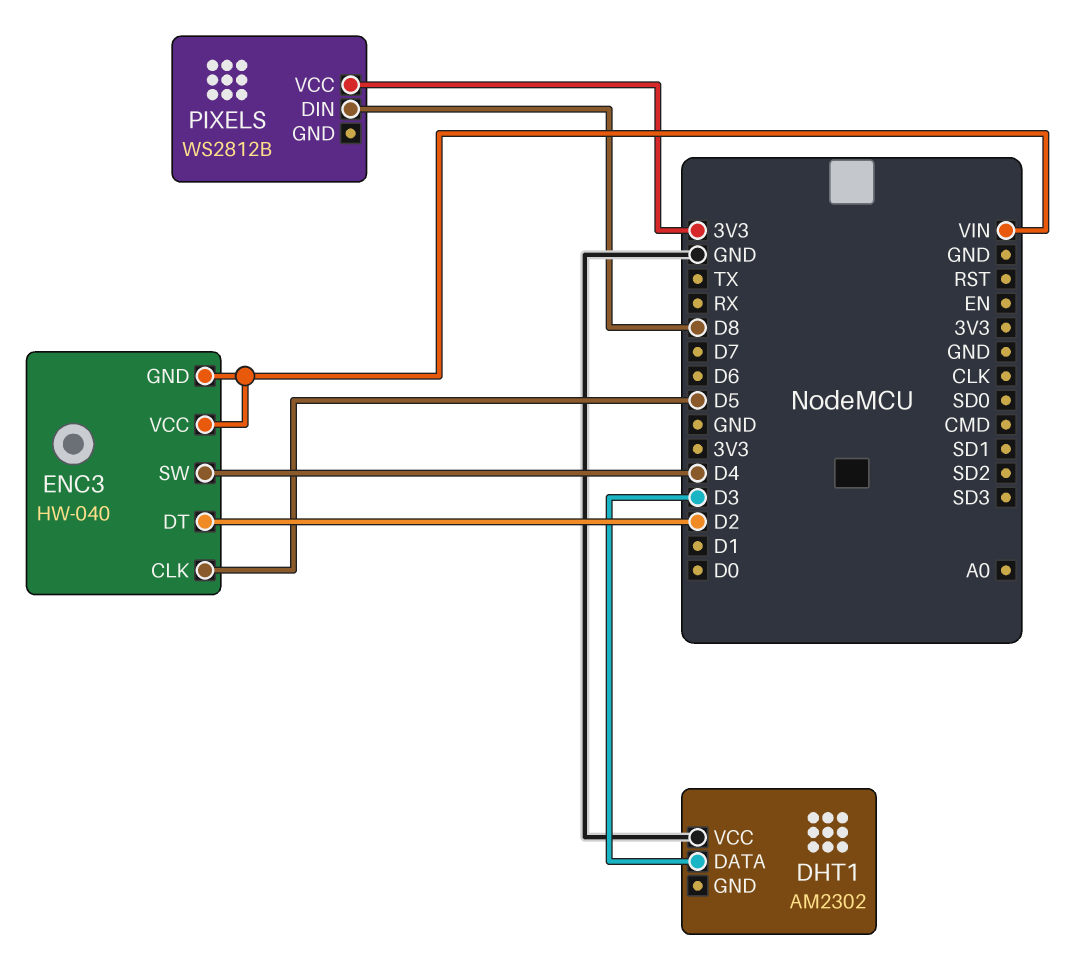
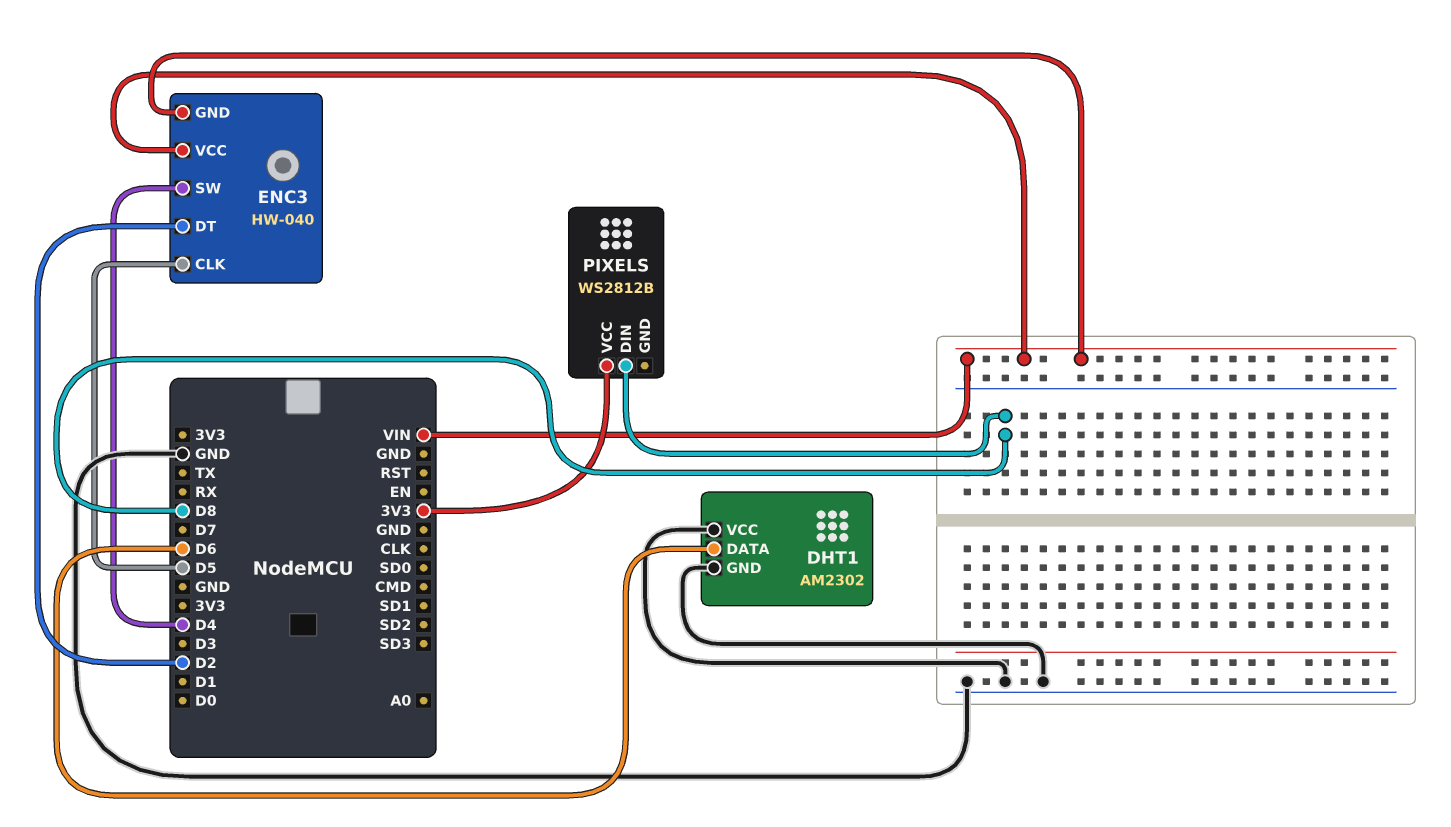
DHT1 pin DATA: D3 -> D6
DHT1 pin GND: none -> GND

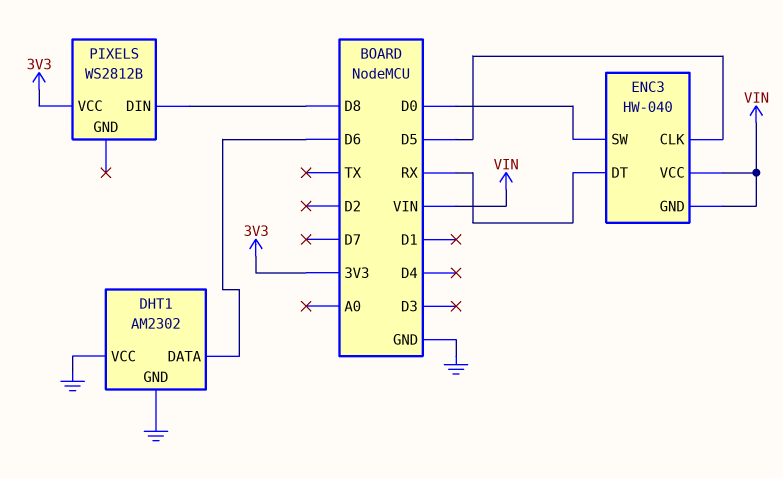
ENC3 pin DT: D2 -> RX
ENC3 pin SW: D4 -> D0

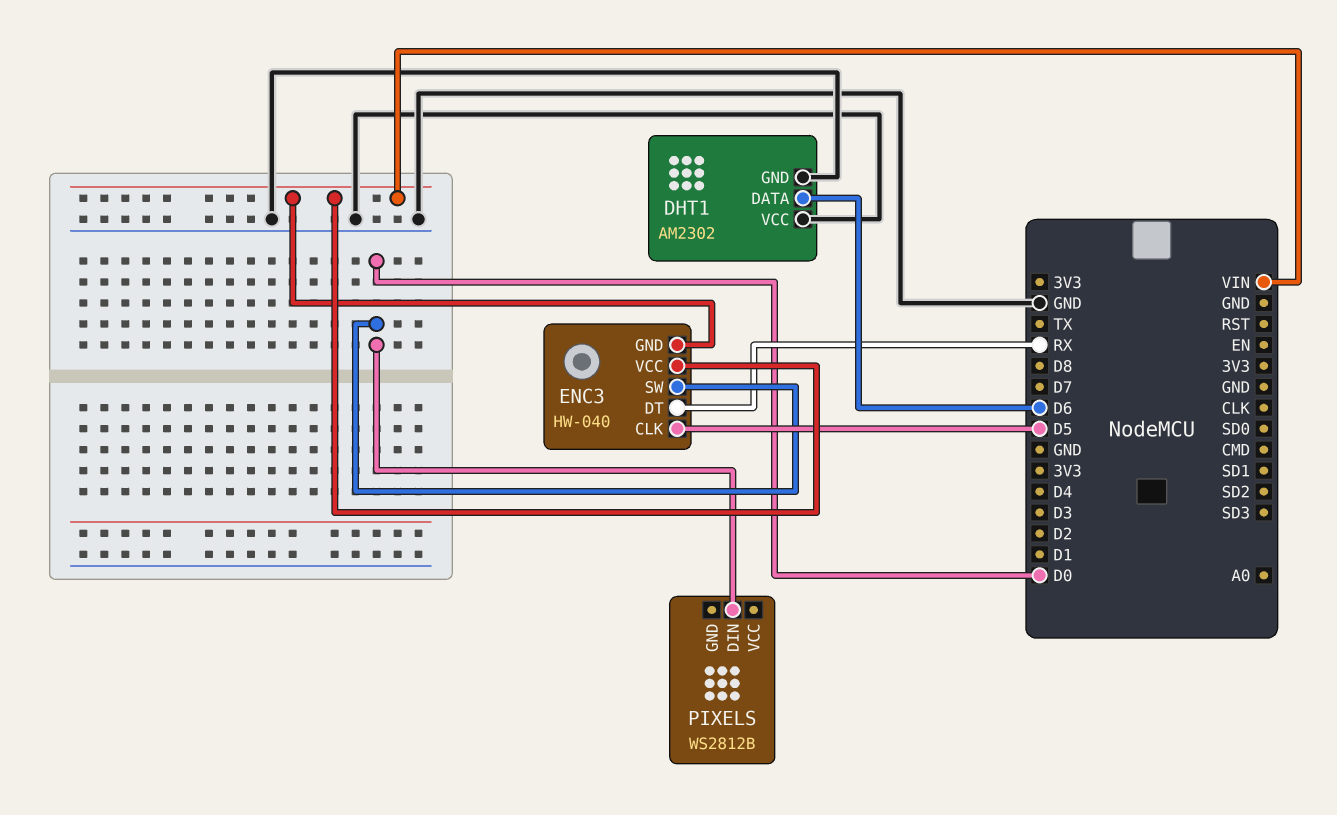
PIXELS pin DIN: D8 -> D0
PIXELS pin VCC: 3V3 -> none

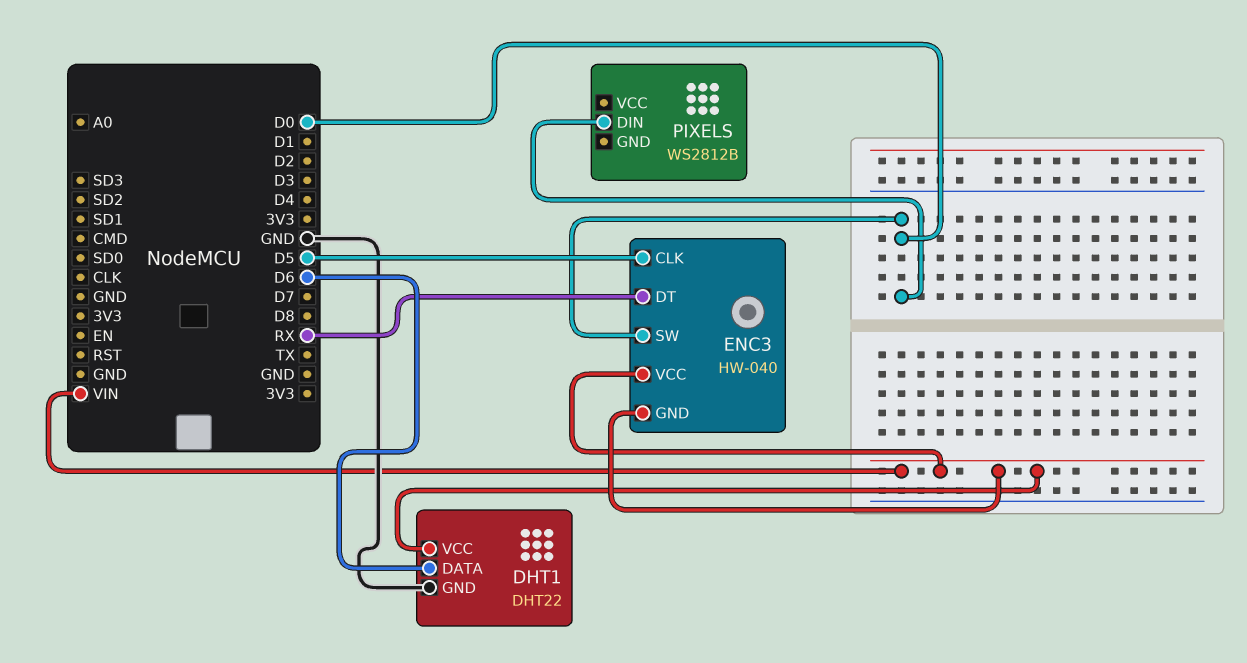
DHT1: AM2302 -> DHT22
DHT1 pin VCC: GND -> VIN

